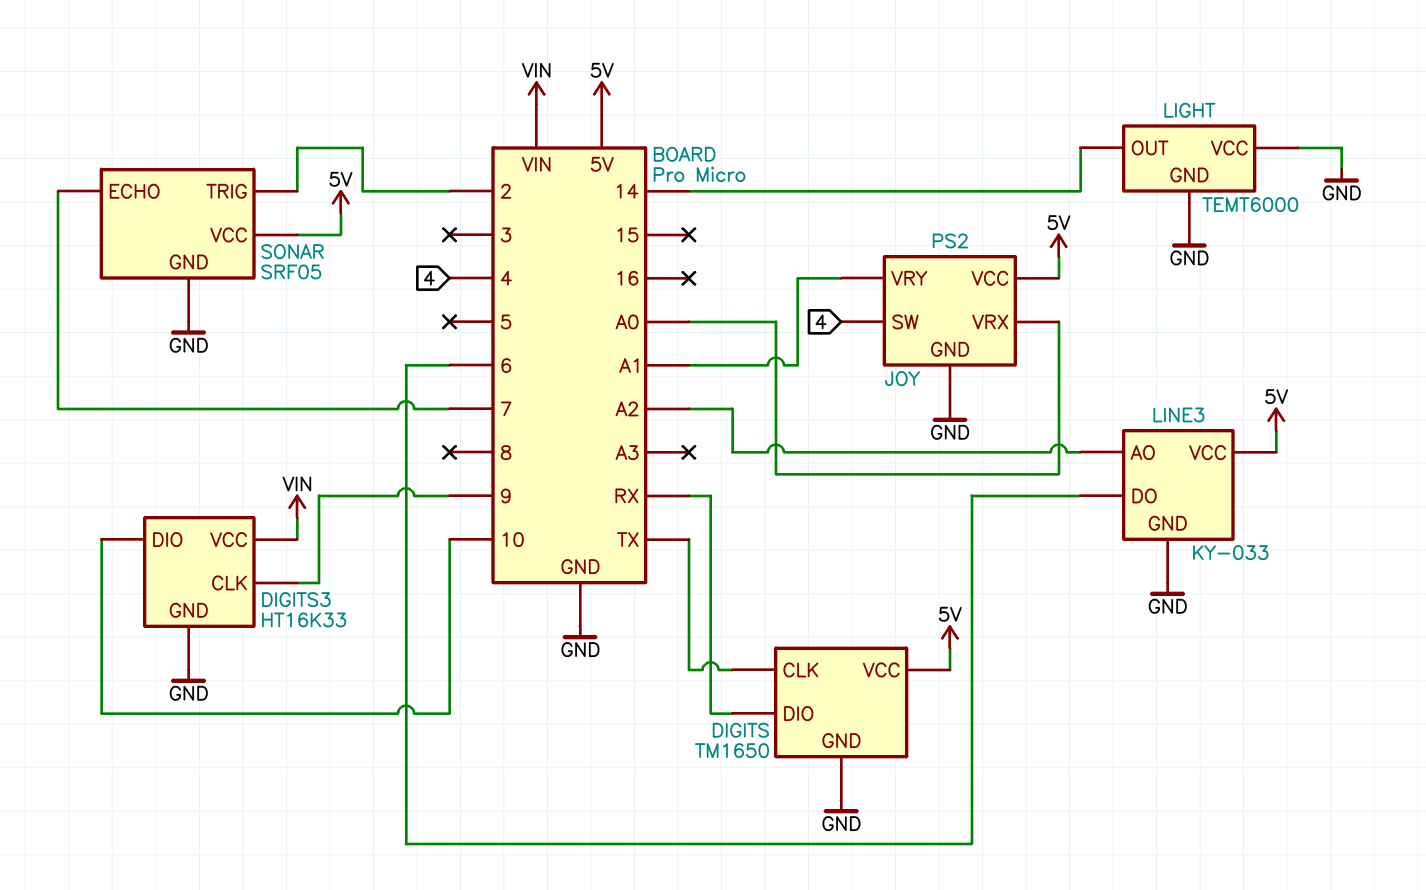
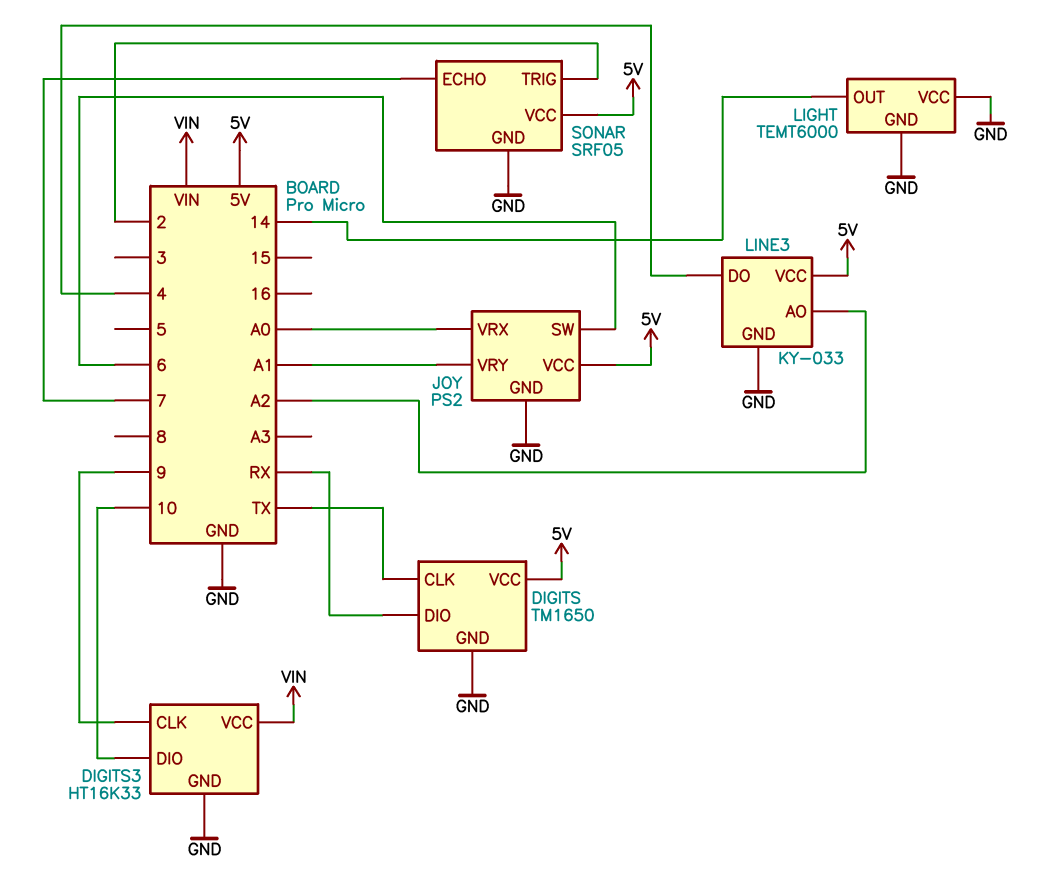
JOY pin SW: 4 -> 6
LINE3 pin DO: 6 -> 4

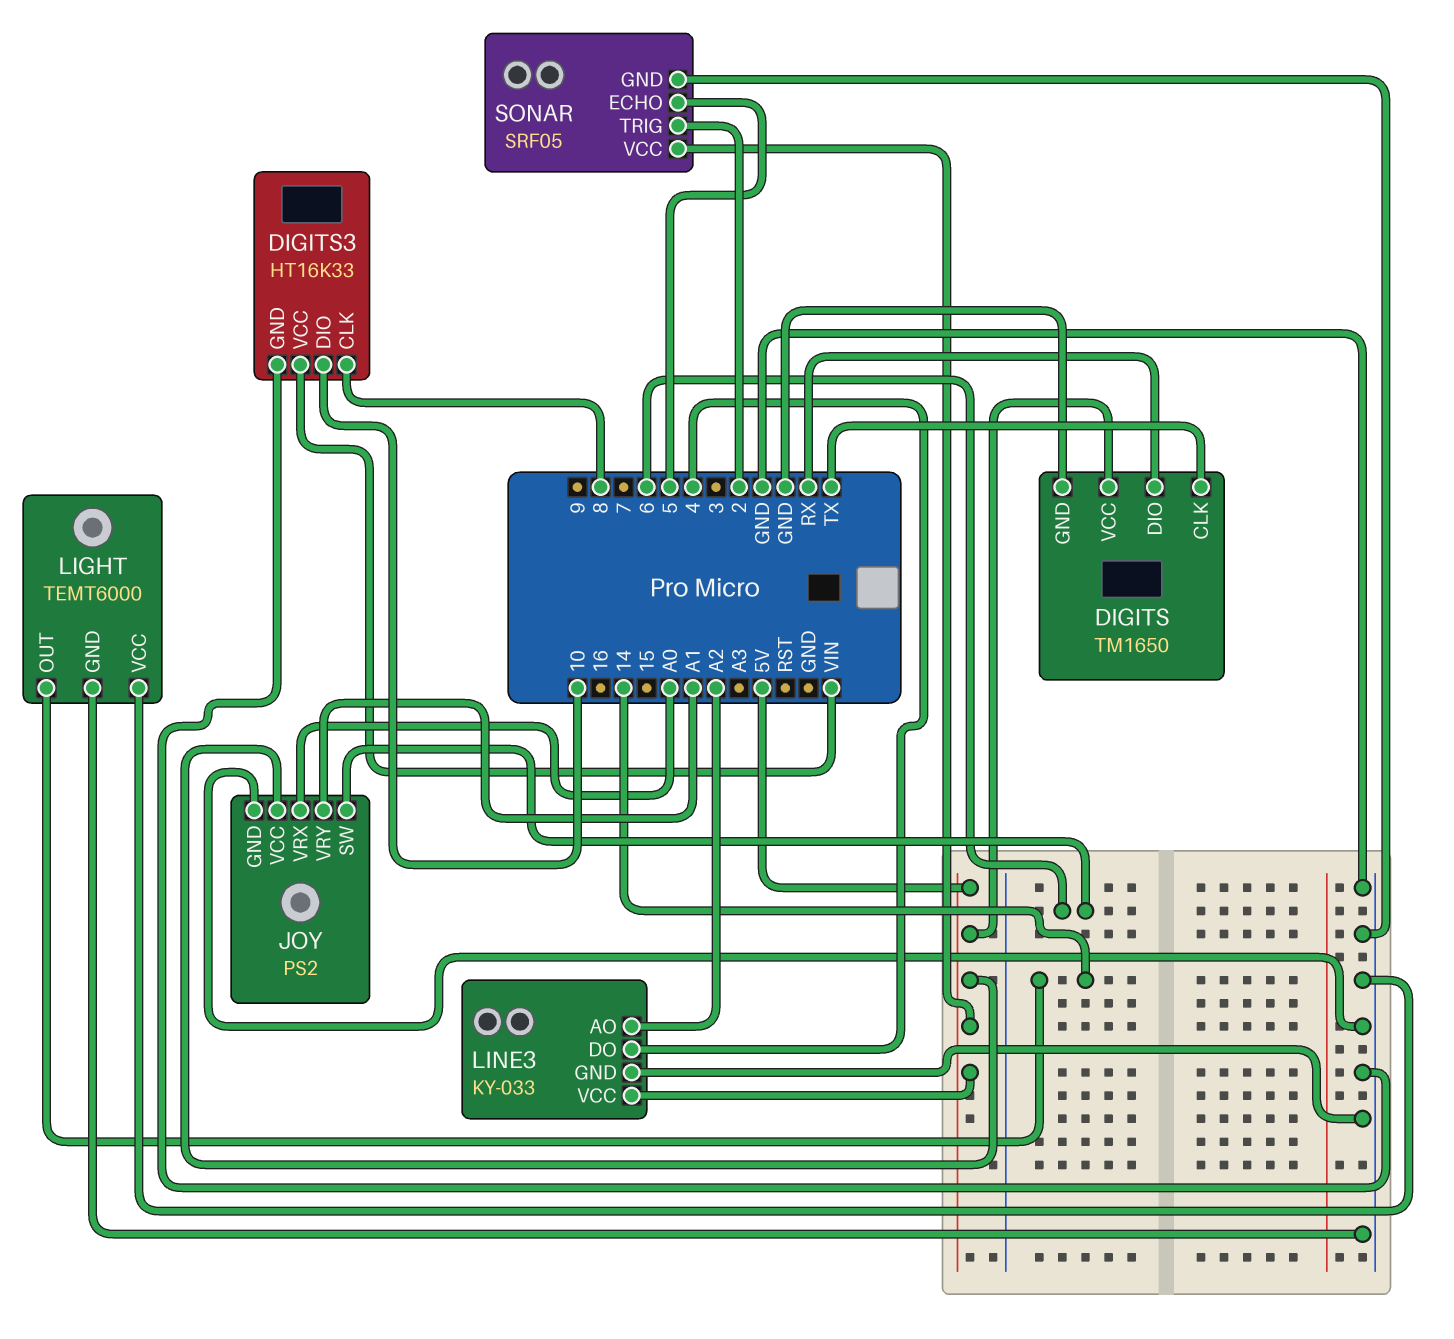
DIGITS3 pin CLK: 9 -> 8
SONAR pin ECHO: 7 -> 5

